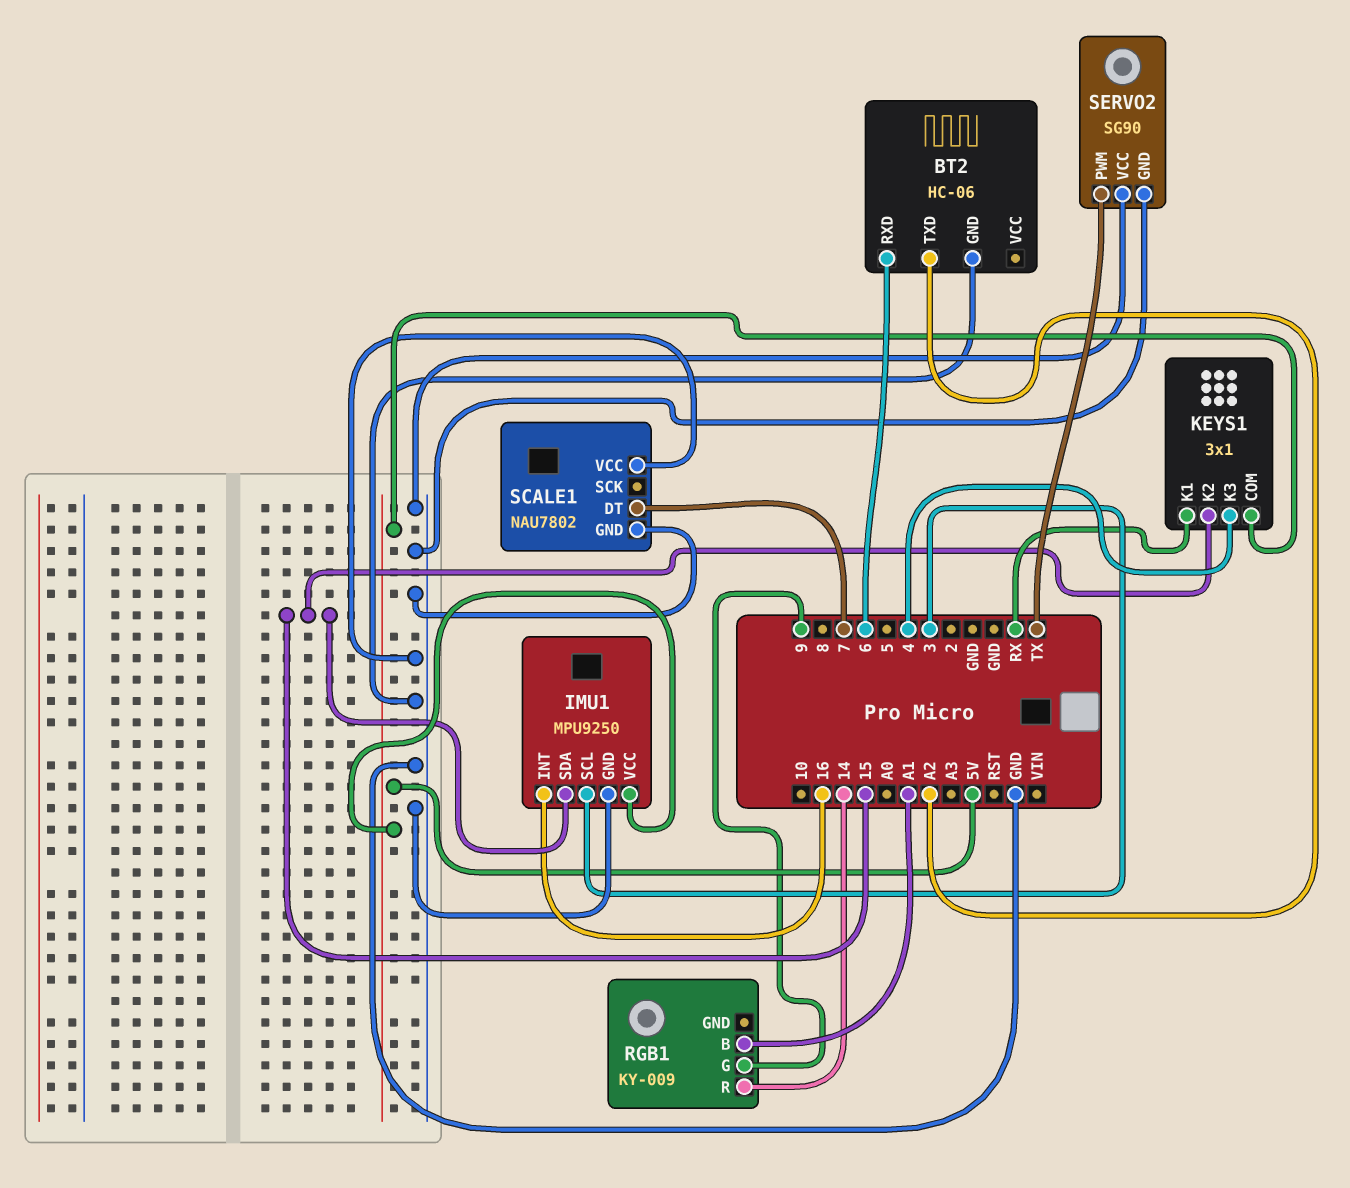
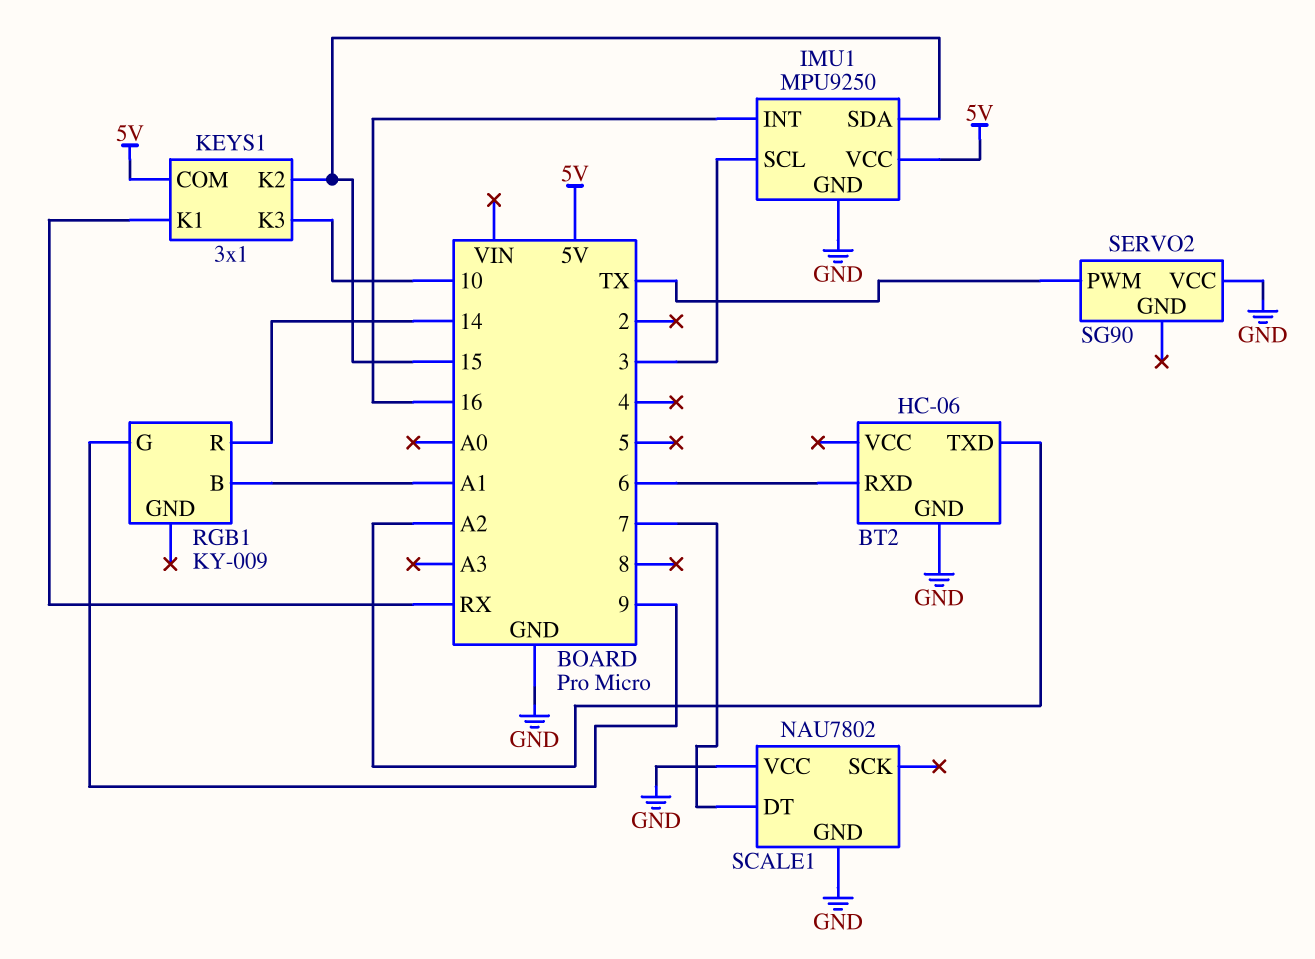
KEYS1 pin K3: 4 -> 10
SERVO2 pin GND: GND -> none

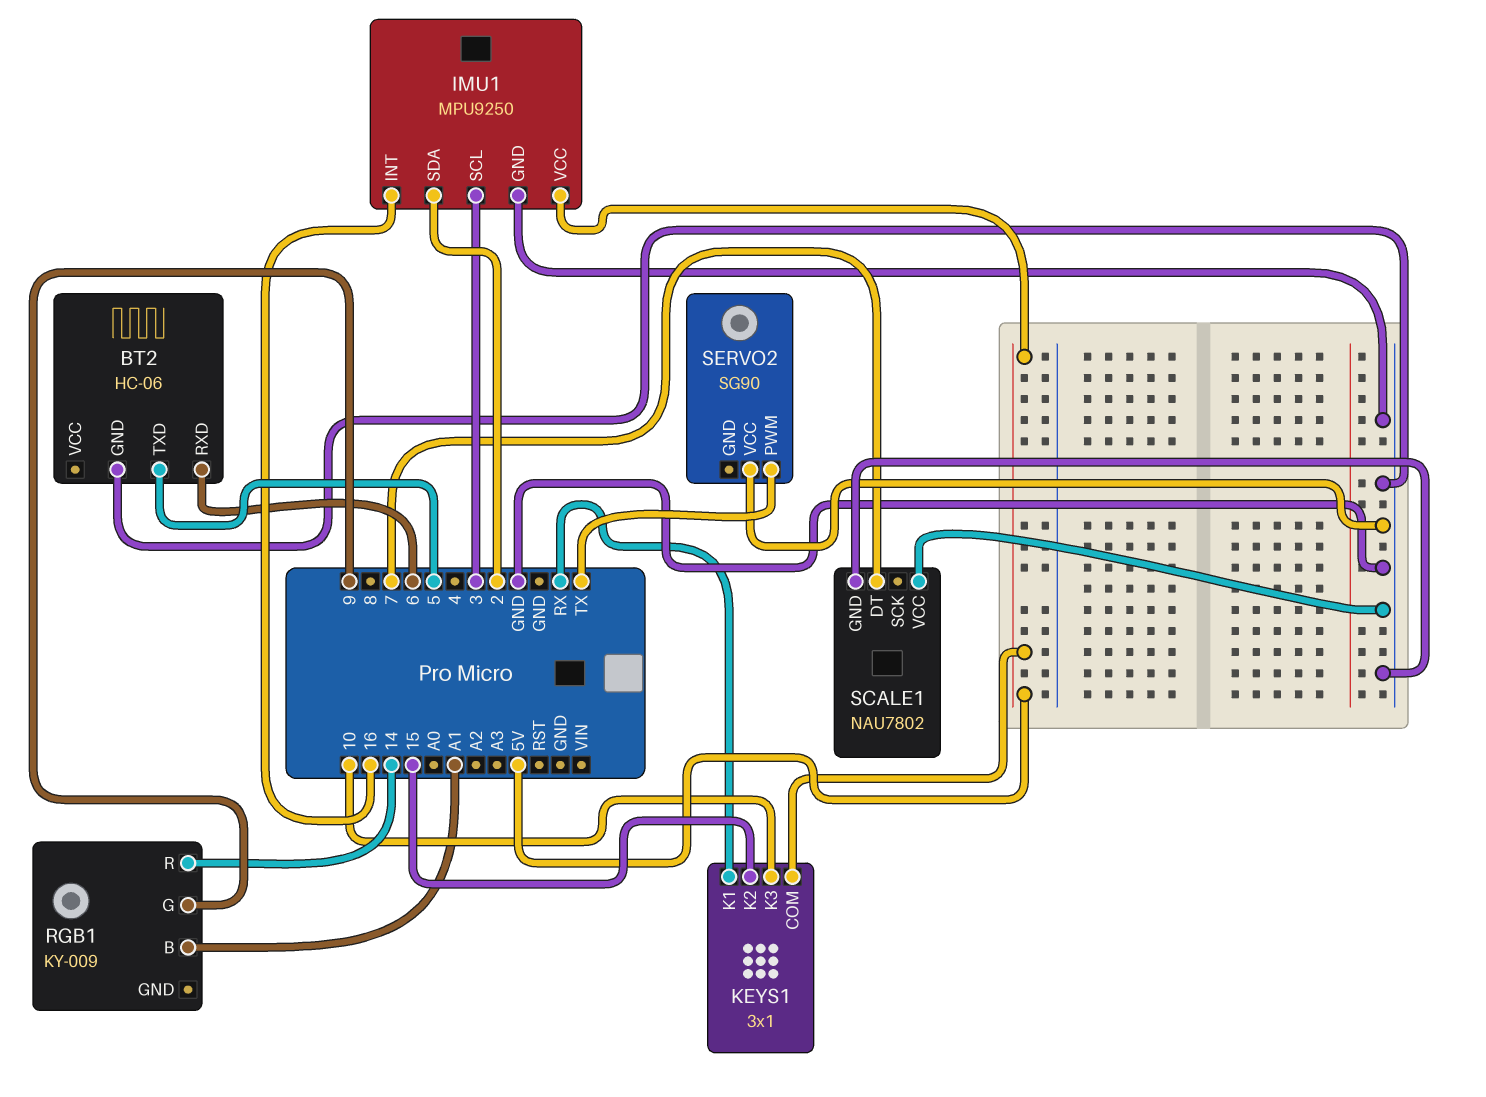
BT2 pin TXD: A2 -> 5
IMU1 pin SDA: 15 -> 2

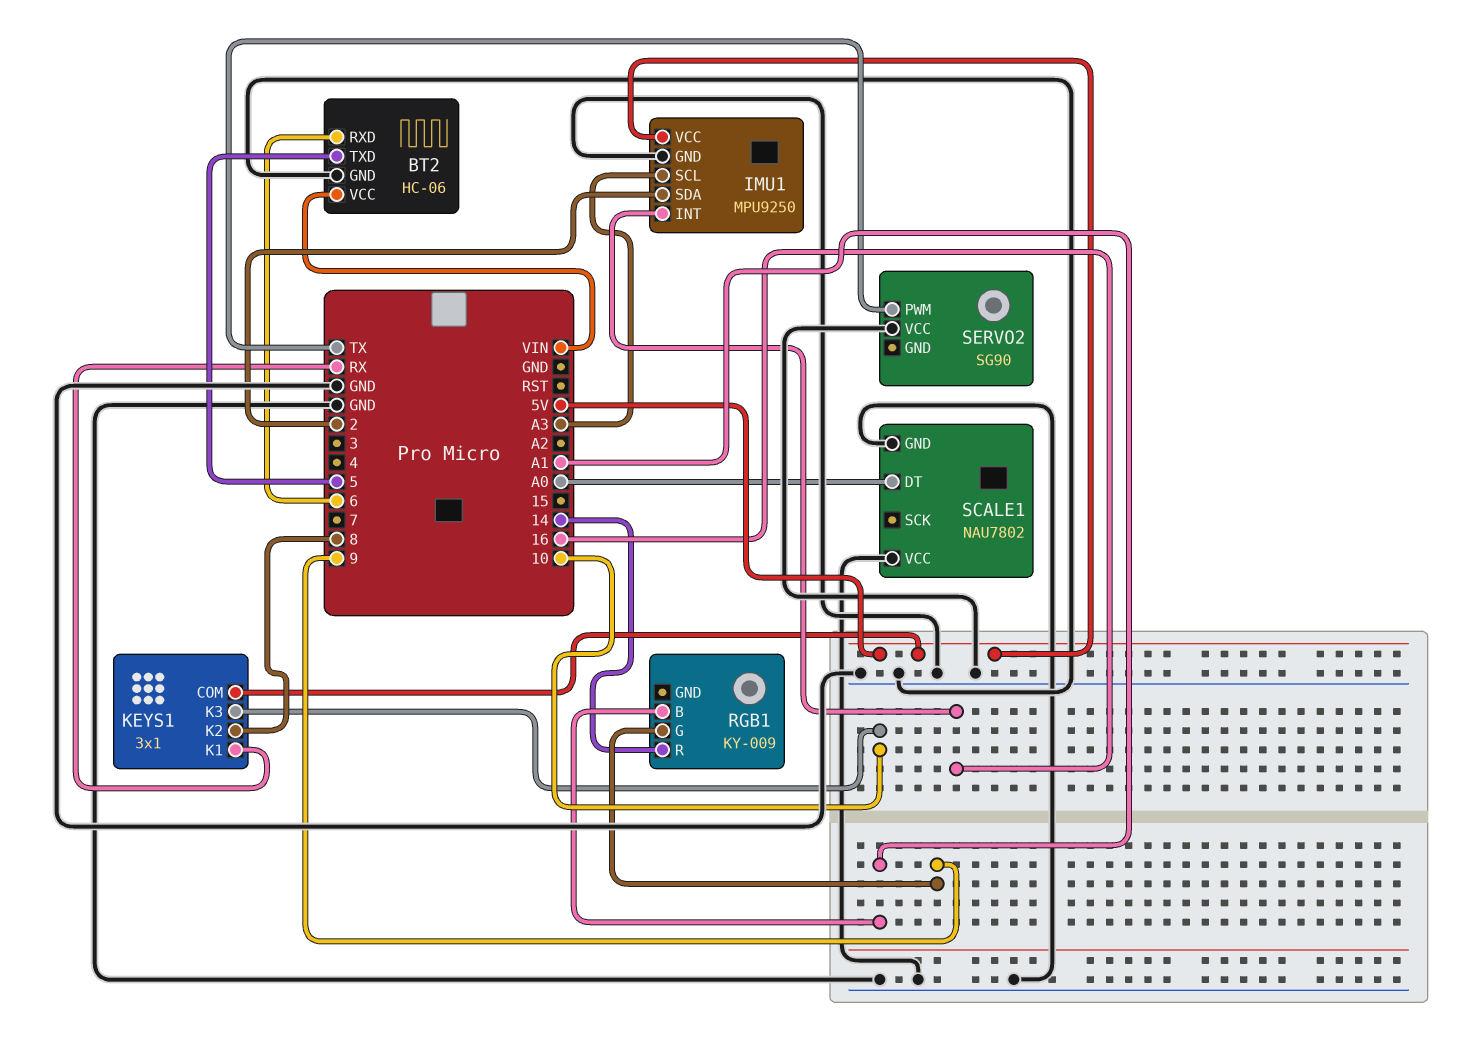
BT2 pin VCC: none -> VIN
IMU1 pin SCL: 3 -> A3
KEYS1 pin K2: 15 -> 8
SCALE1 pin DT: 7 -> A0

